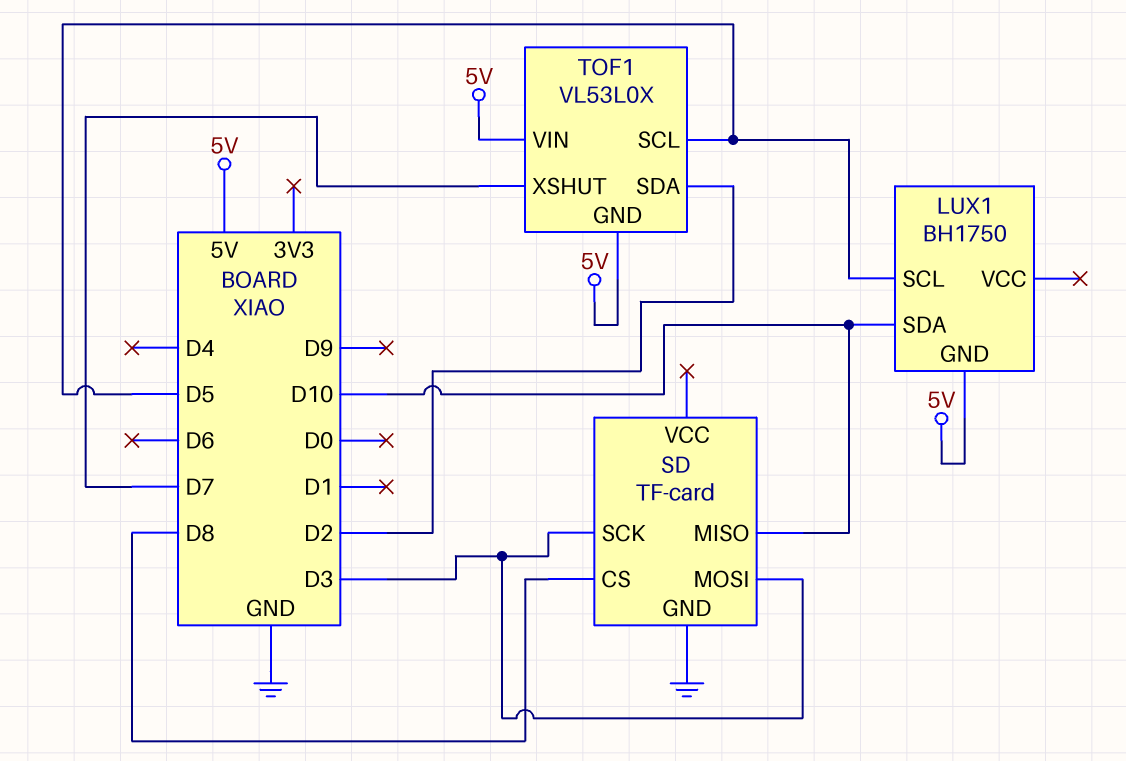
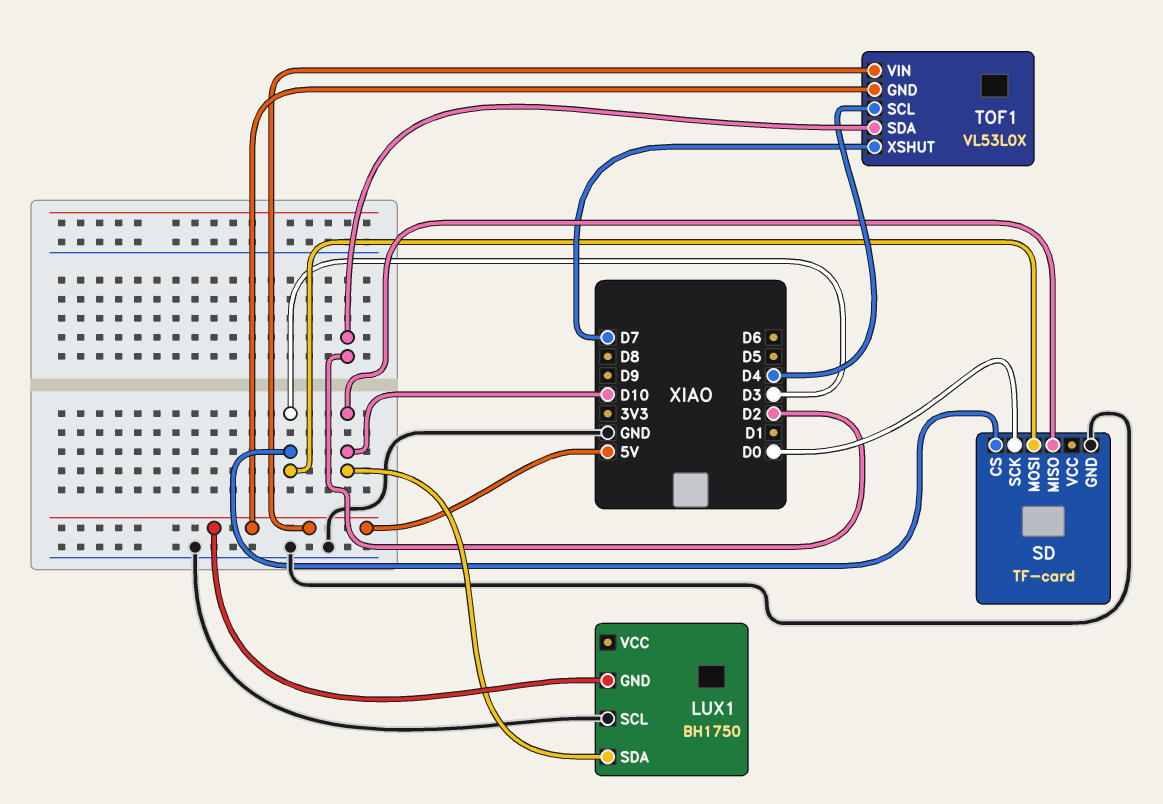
LUX1 pin SCL: D5 -> GND
SD pin CS: D8 -> D3
SD pin SCK: D3 -> D0
TOF1 pin SCL: D5 -> D4

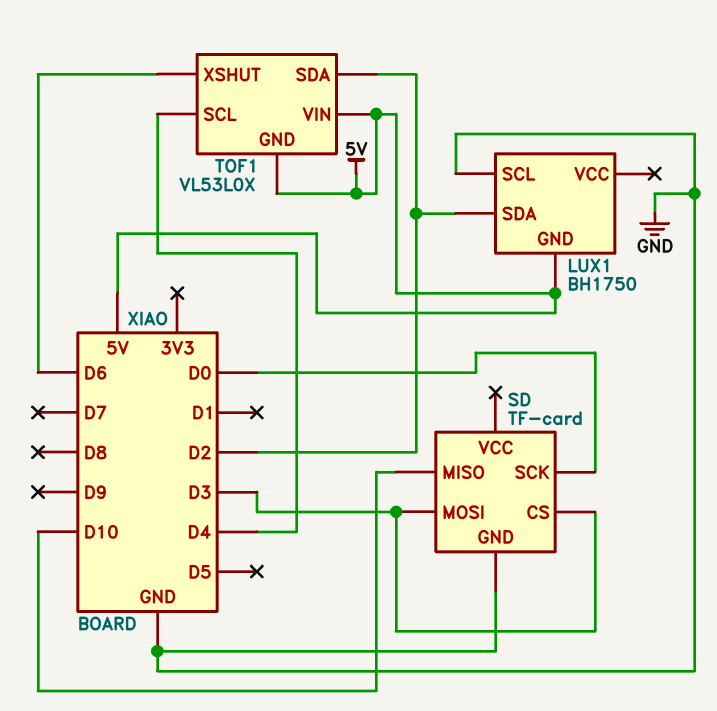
LUX1 pin SDA: D10 -> D2
TOF1 pin XSHUT: D7 -> D6

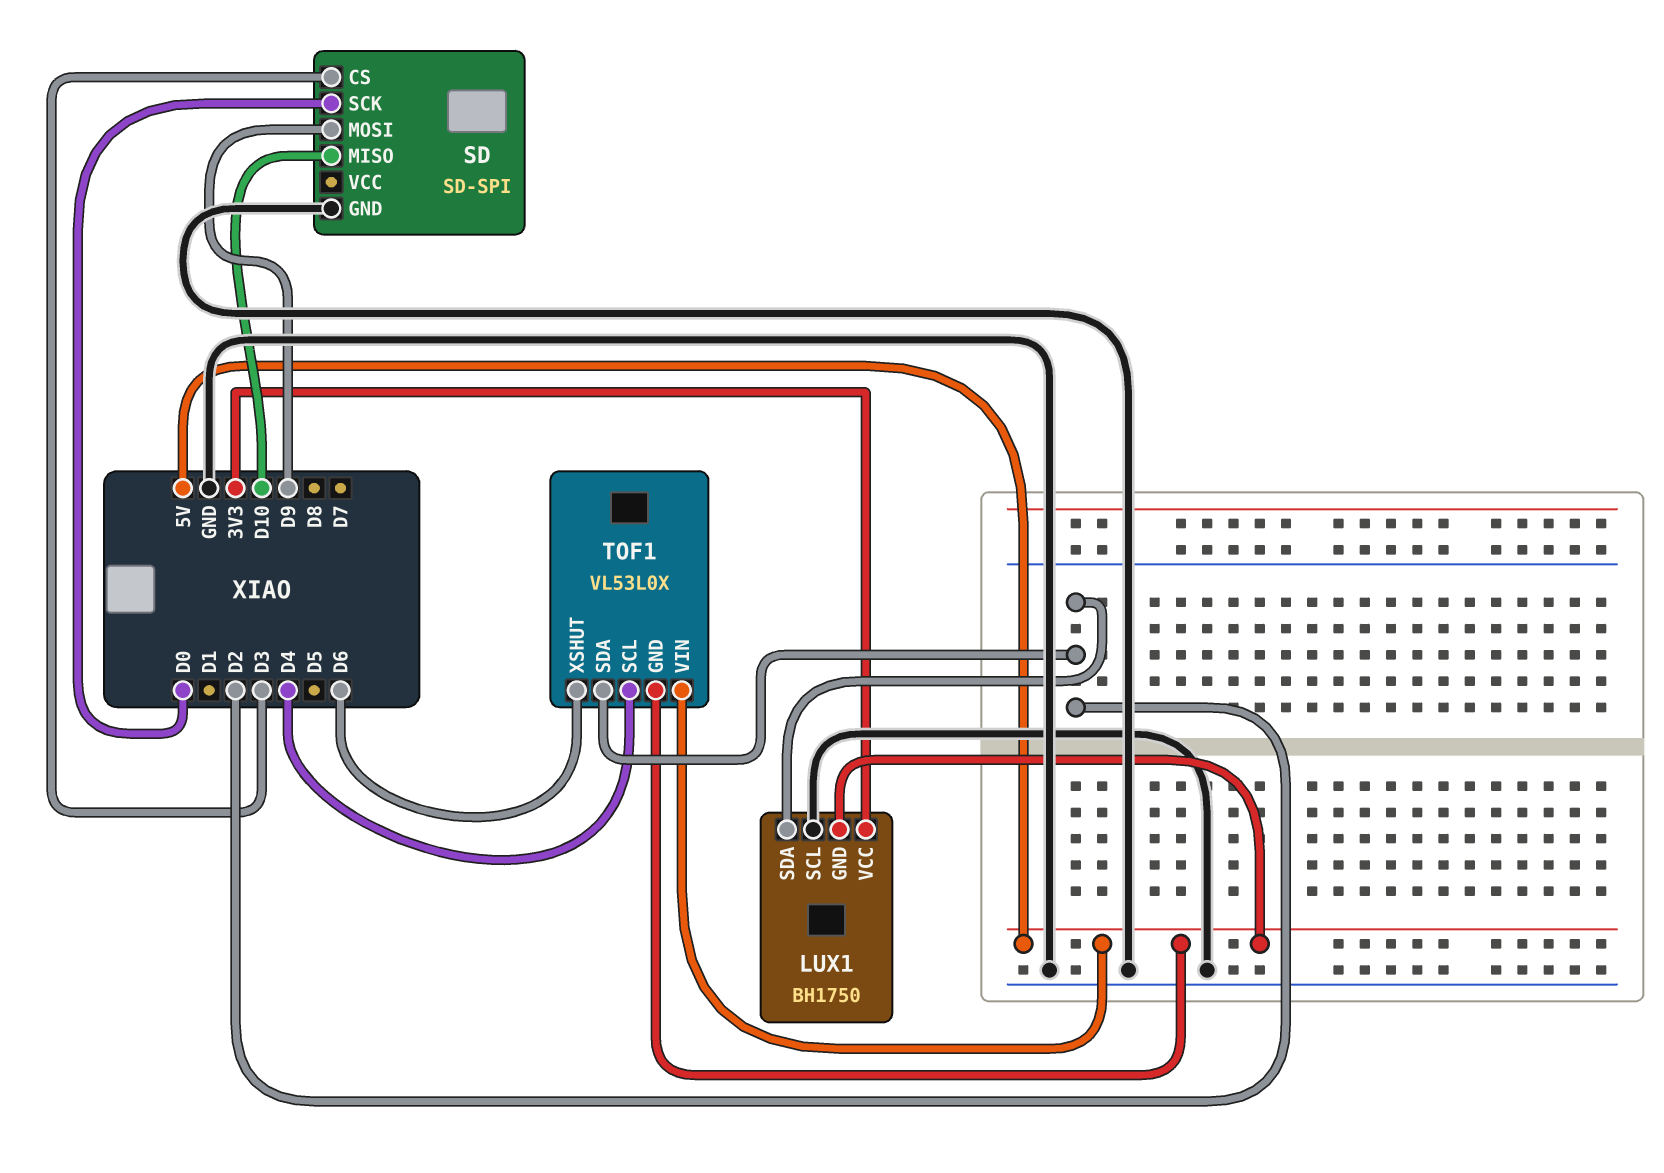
LUX1 pin VCC: none -> 3V3
SD: TF-card -> SD-SPI
SD pin MOSI: D3 -> D9

